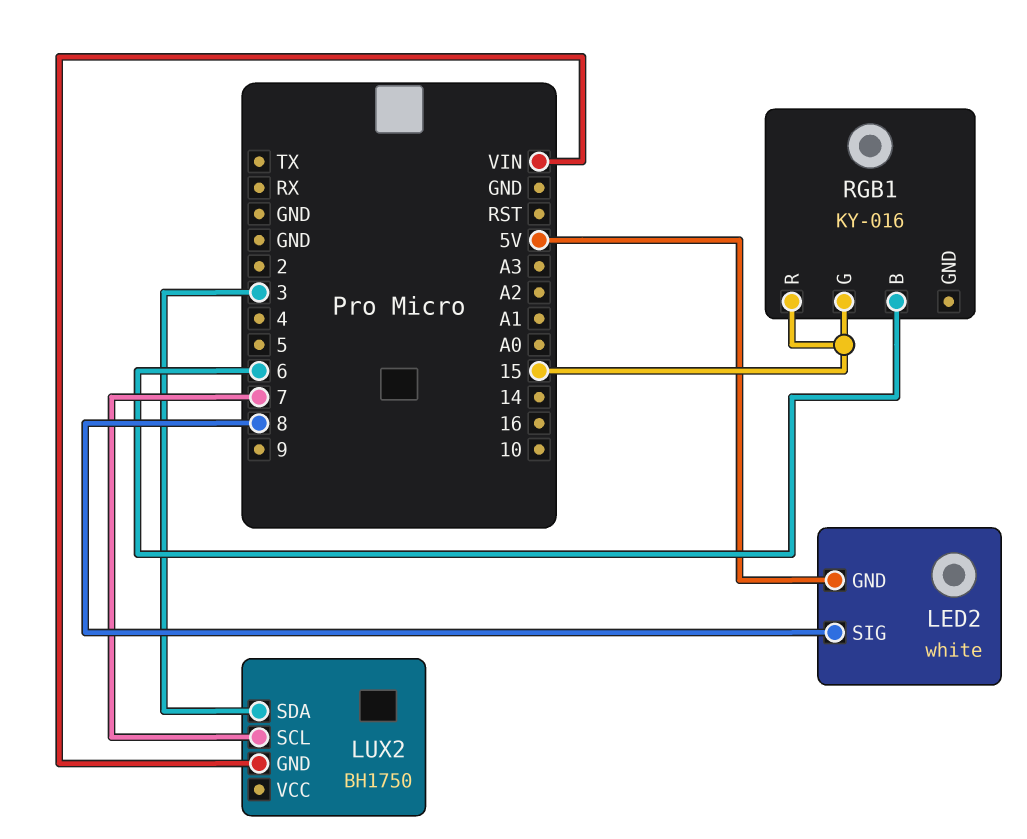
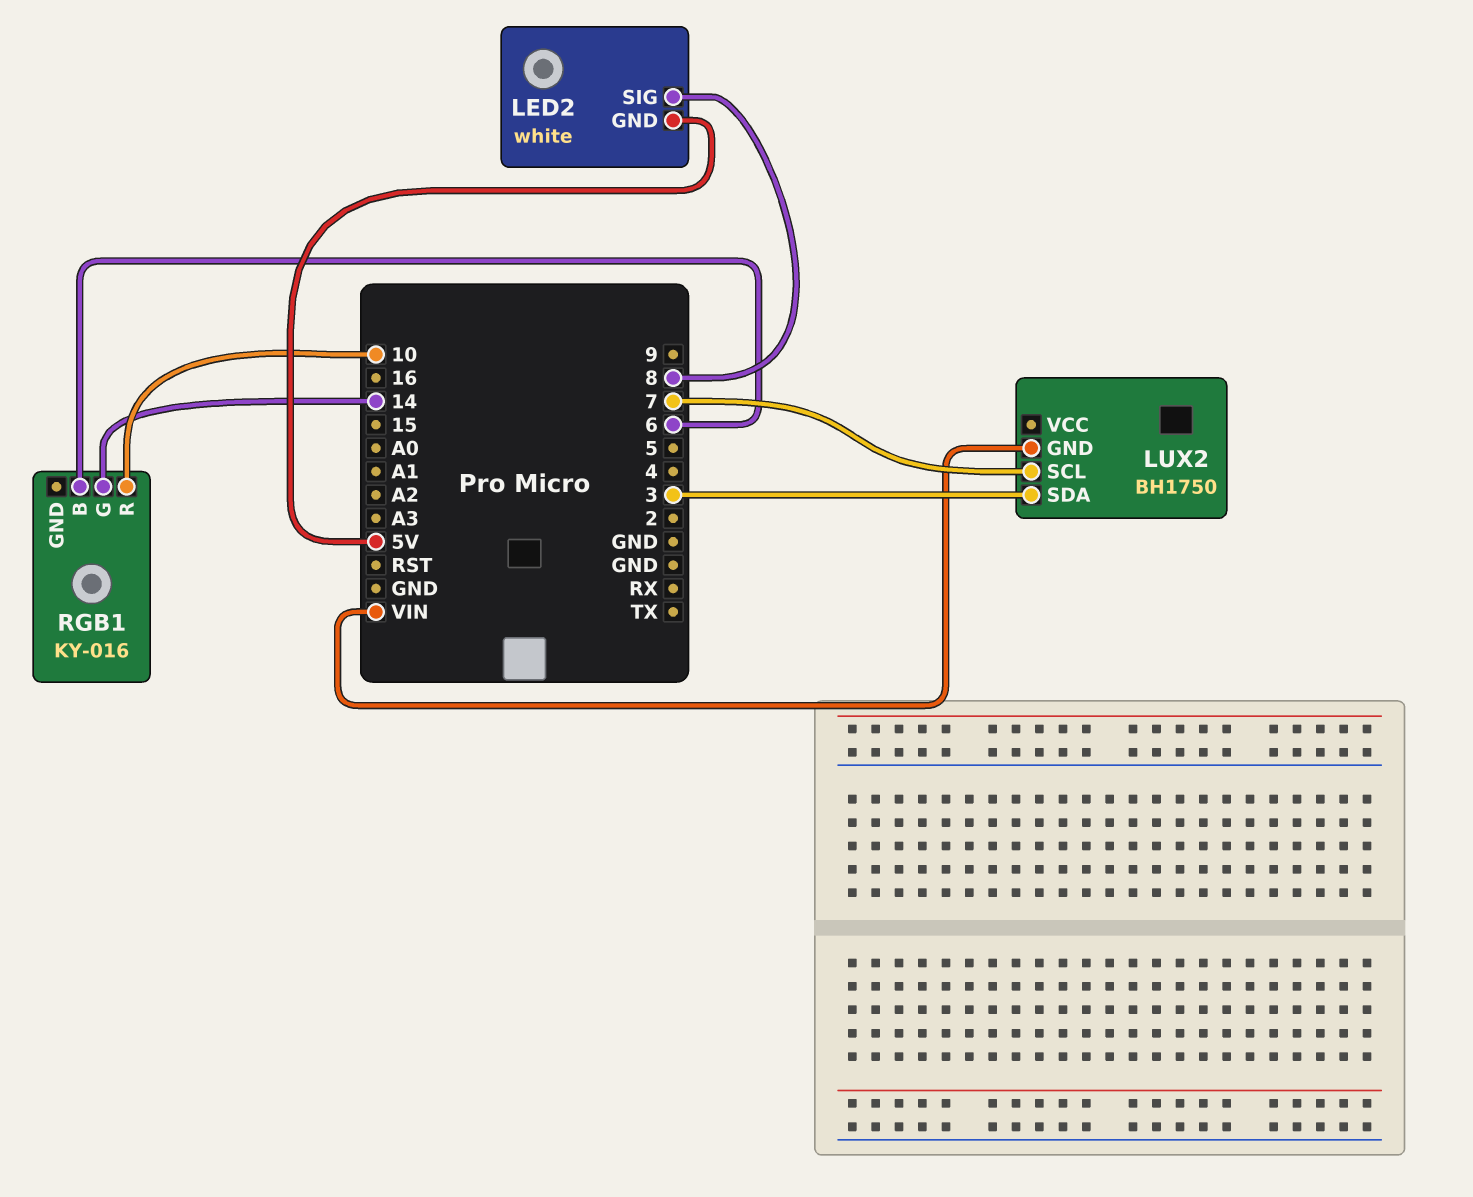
RGB1 pin G: 15 -> 14
RGB1 pin R: 15 -> 10

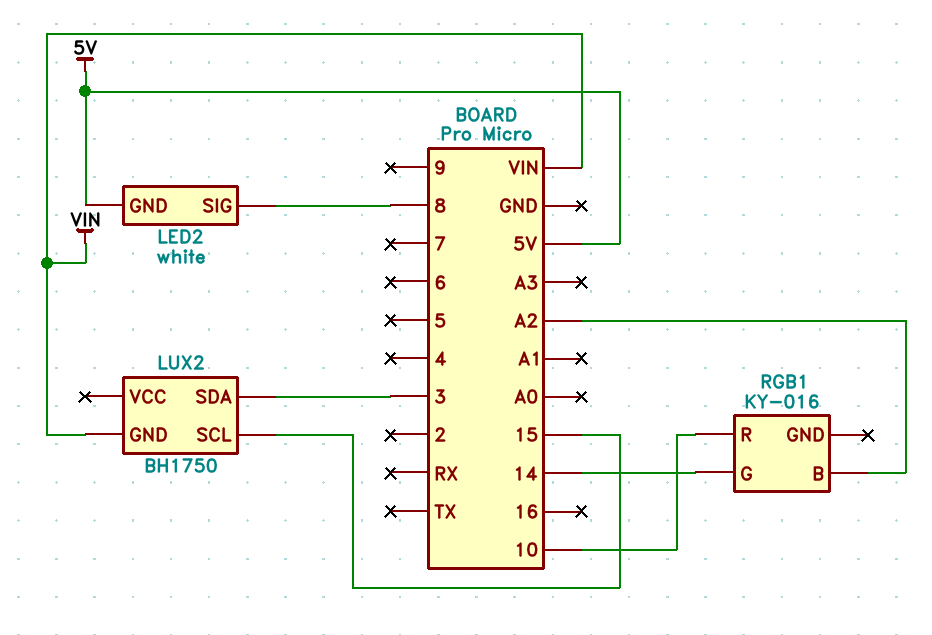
LUX2 pin SCL: 7 -> 15
RGB1 pin B: 6 -> A2

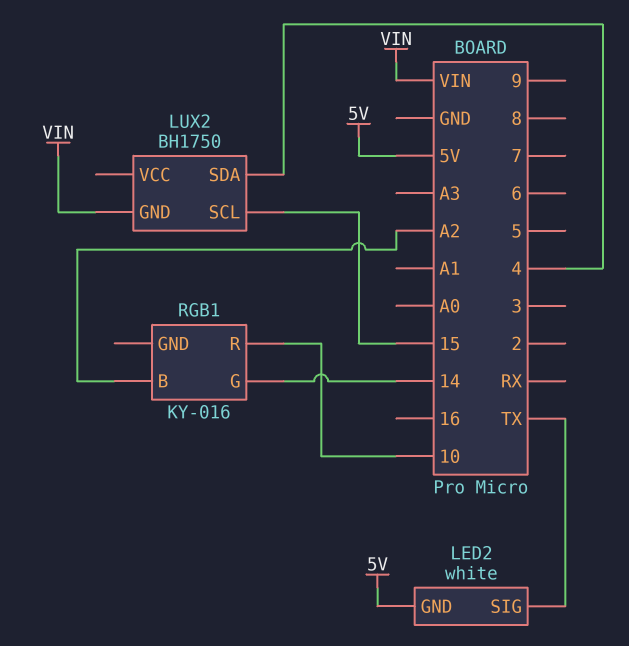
LED2 pin SIG: 8 -> TX
LUX2 pin SDA: 3 -> 4

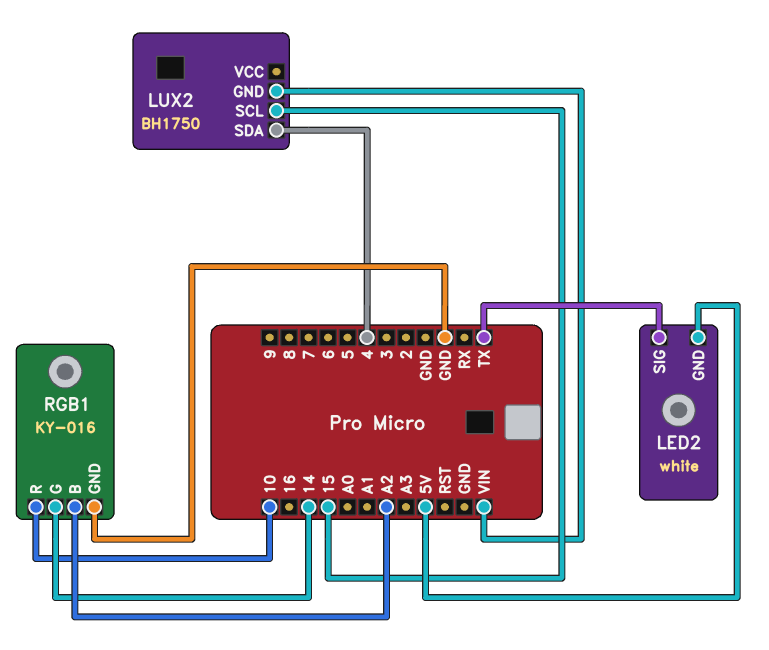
RGB1 pin GND: none -> GND

